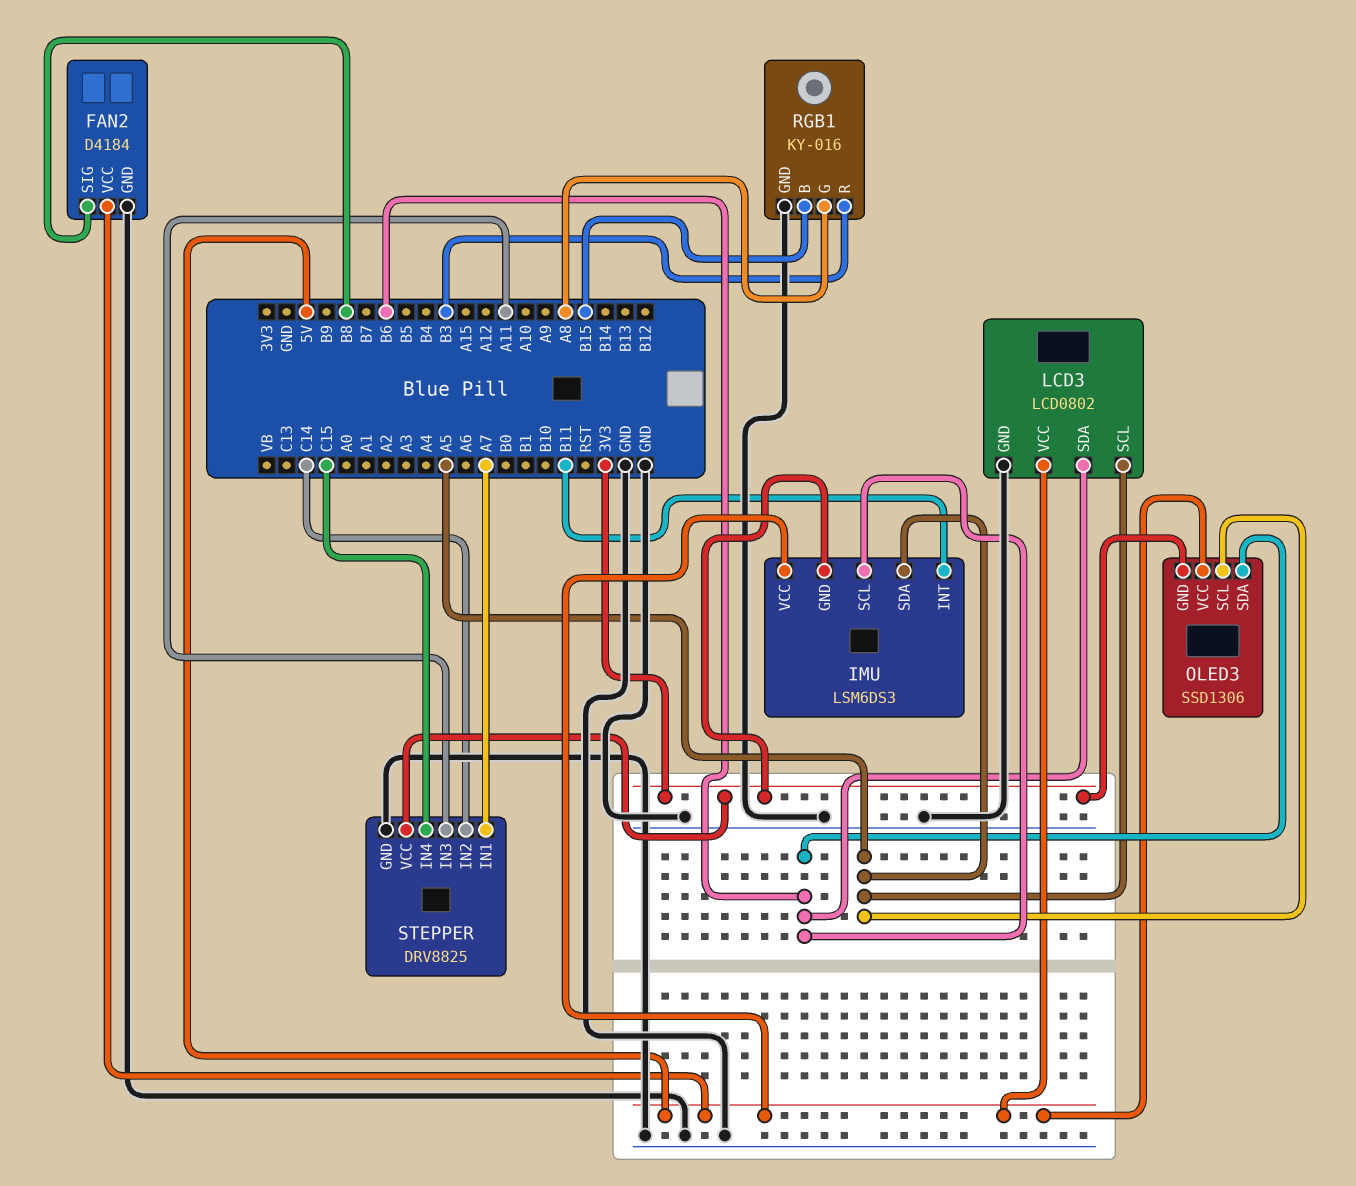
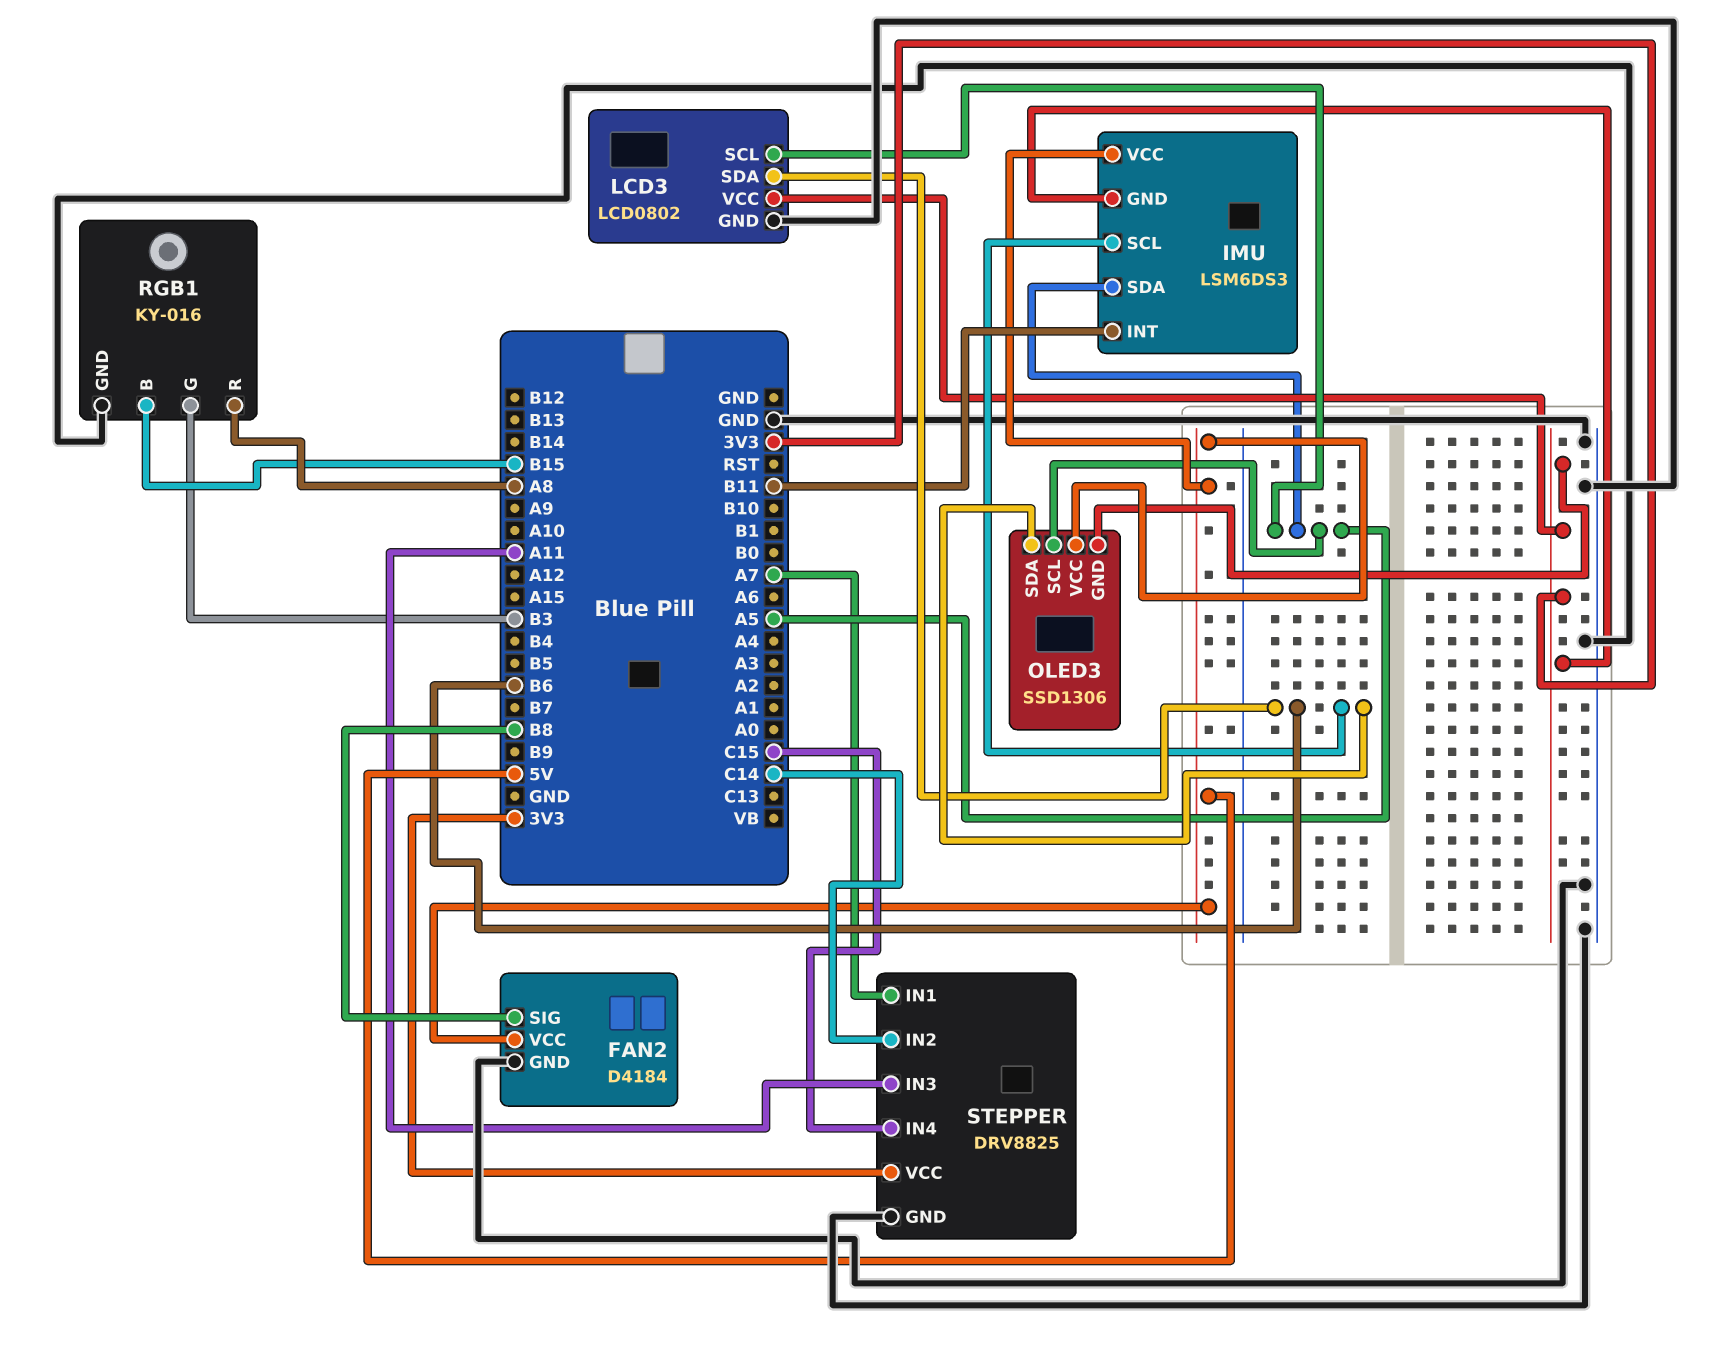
LCD3 pin VCC: 5V -> 3V3
RGB1 pin G: A8 -> B3
RGB1 pin R: B3 -> A8

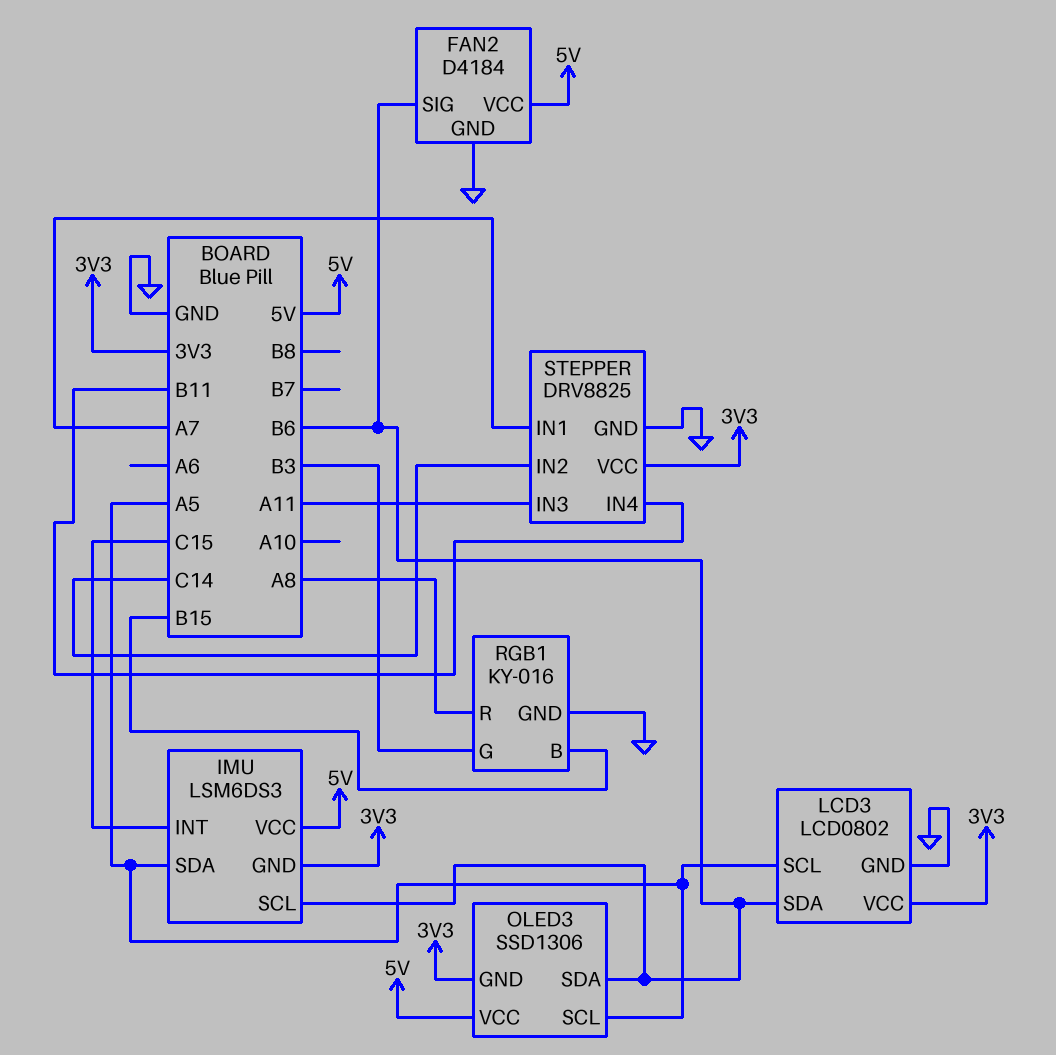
FAN2 pin SIG: B8 -> B6
IMU pin INT: B11 -> C15
STEPPER pin IN4: C15 -> B11

